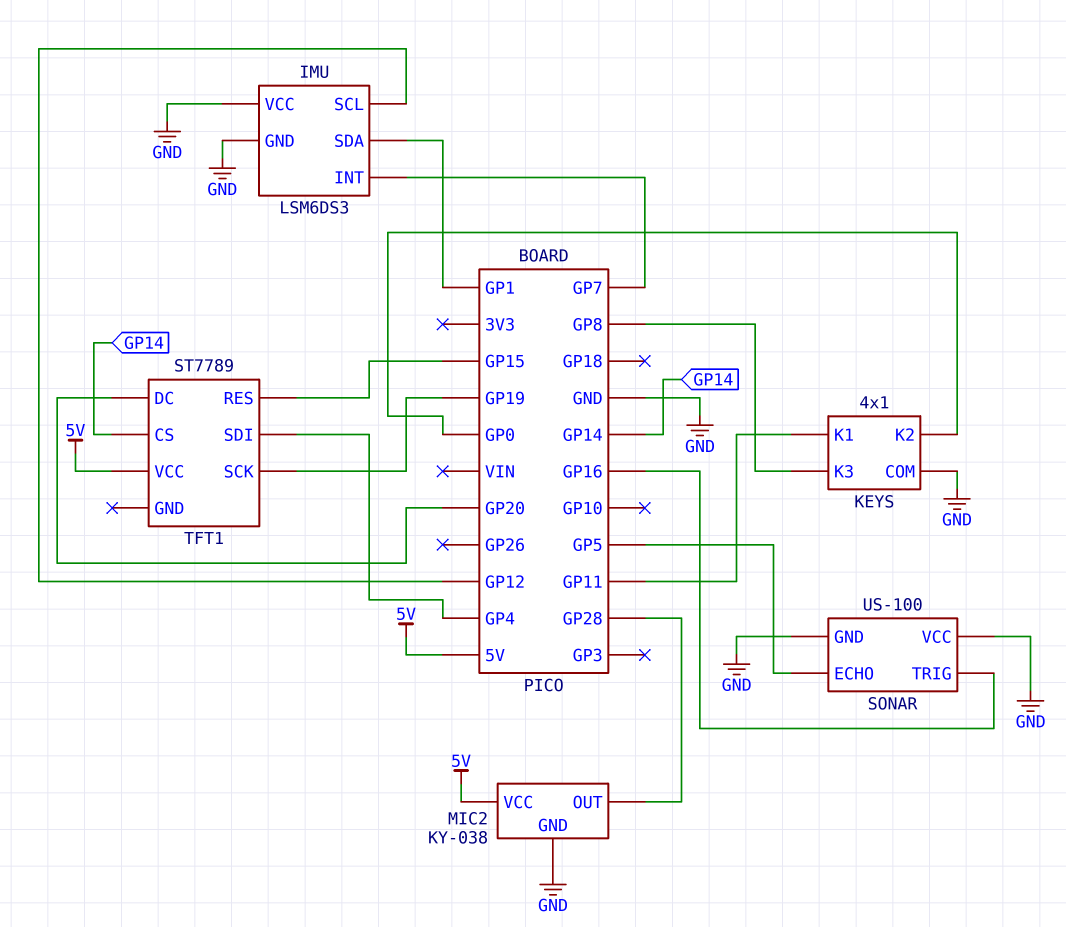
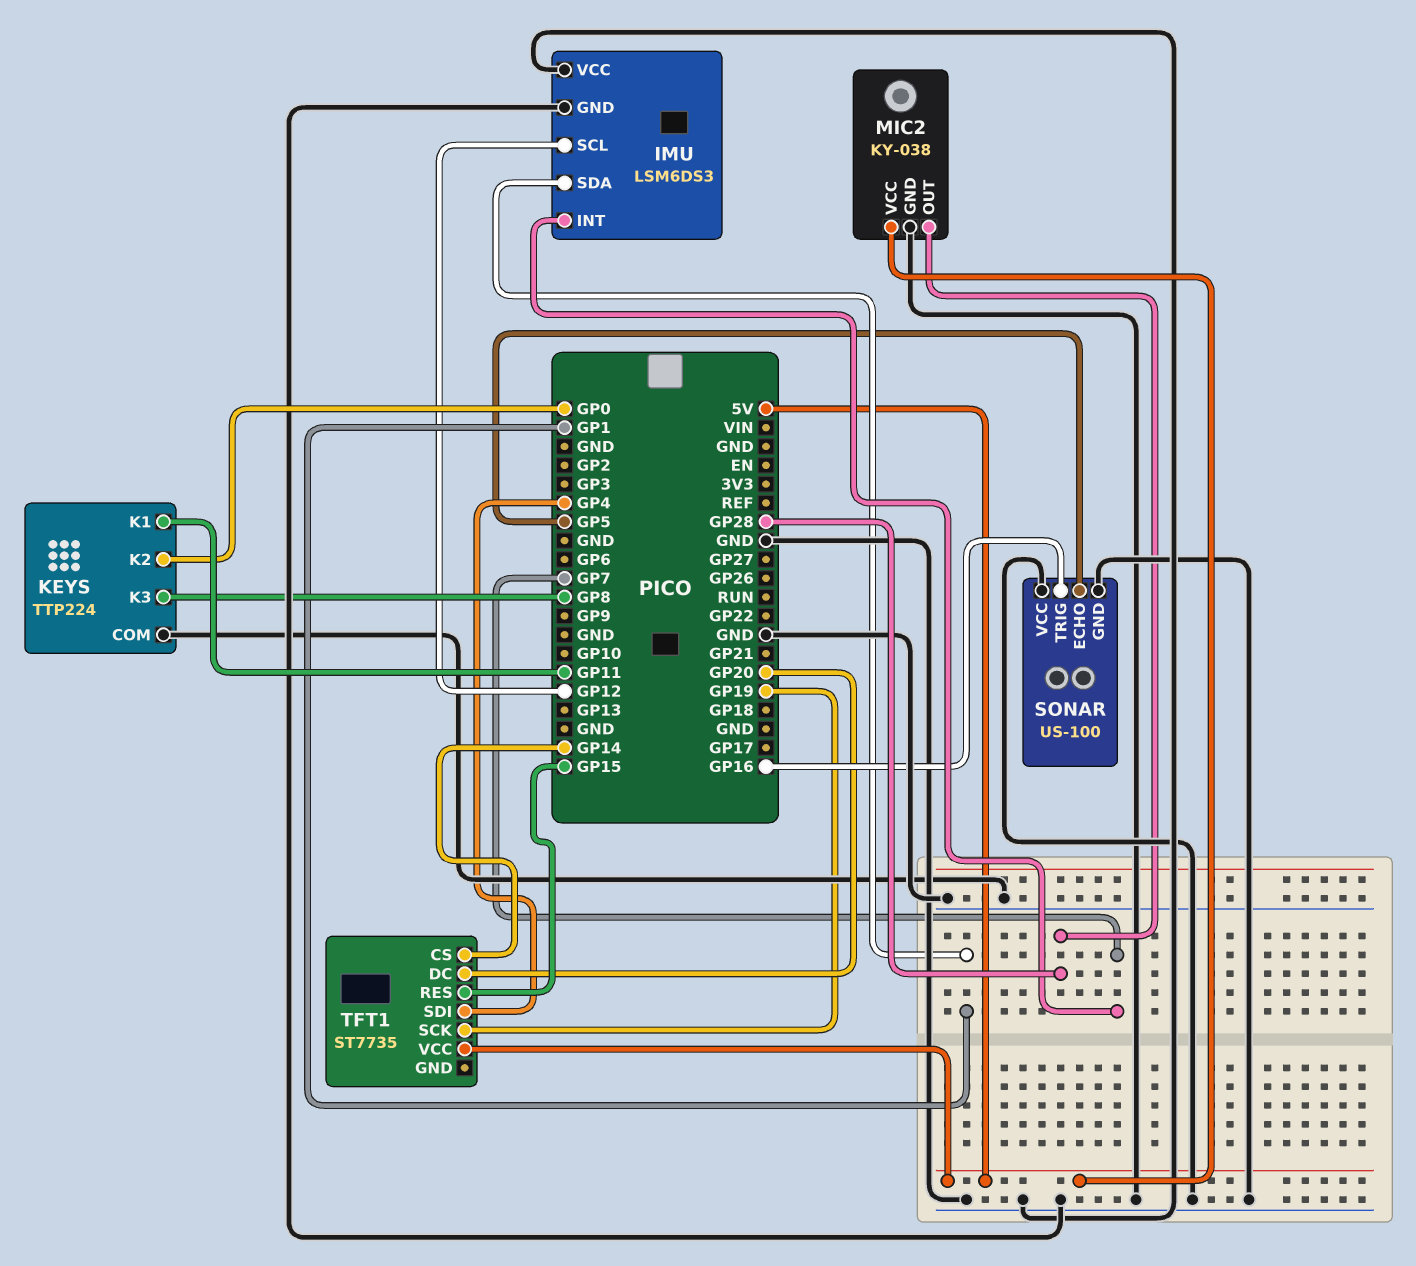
KEYS: 4x1 -> TTP224
TFT1: ST7789 -> ST7735

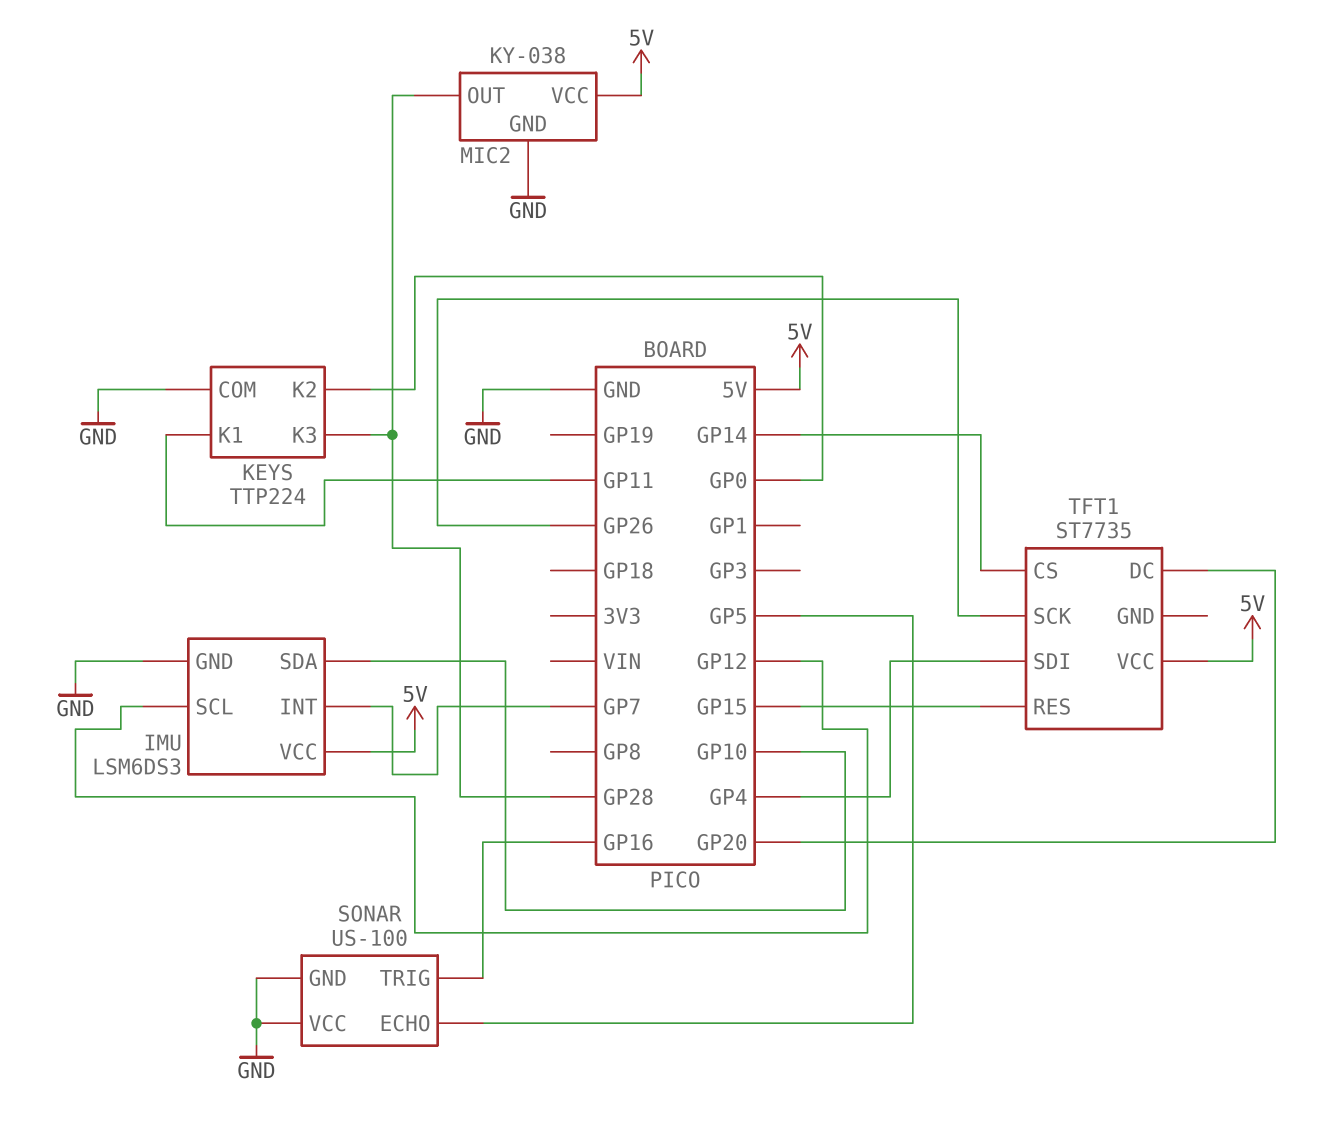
IMU pin SDA: GP1 -> GP10
IMU pin VCC: GND -> 5V
KEYS pin K3: GP8 -> GP28
TFT1 pin SCK: GP19 -> GP26

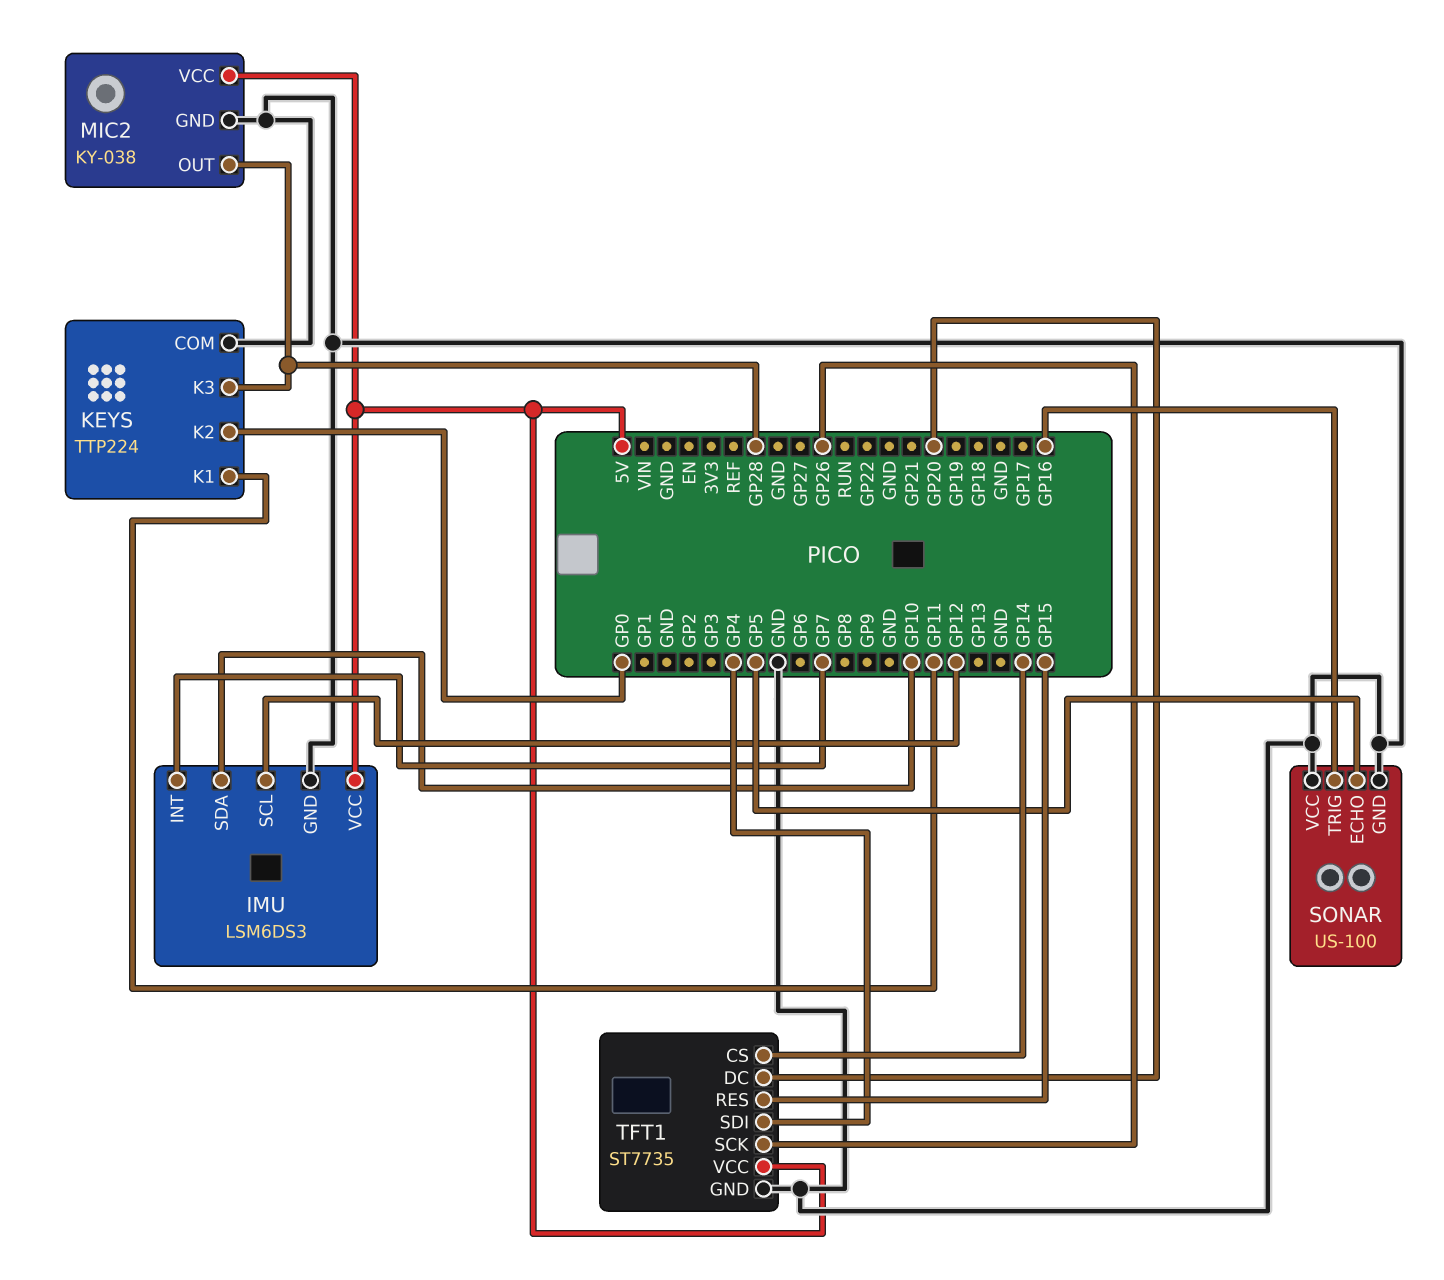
TFT1 pin GND: none -> GND

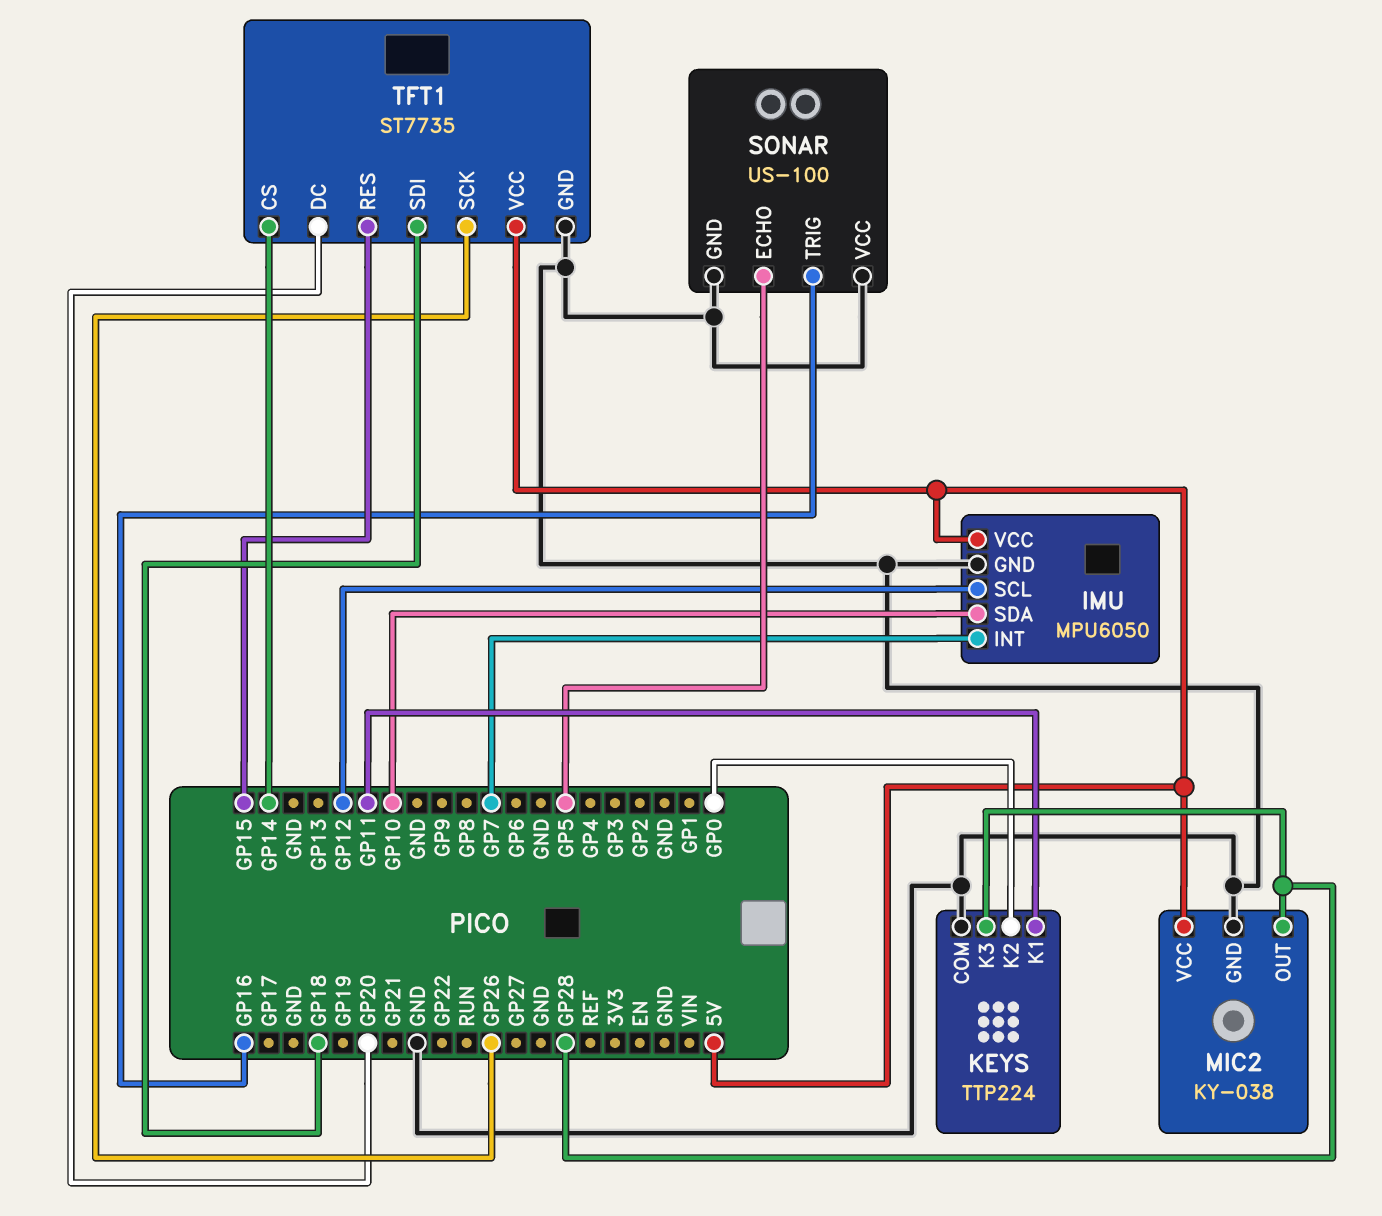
IMU: LSM6DS3 -> MPU6050
TFT1 pin SDI: GP4 -> GP18

